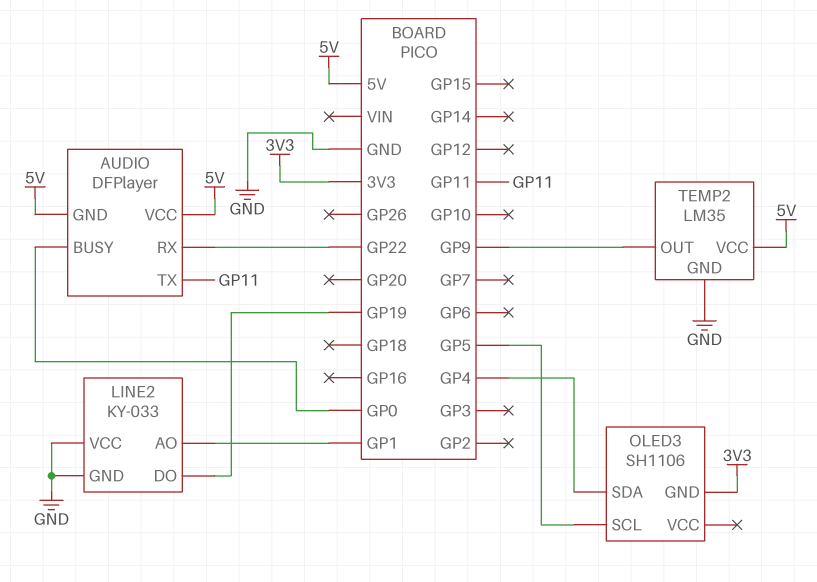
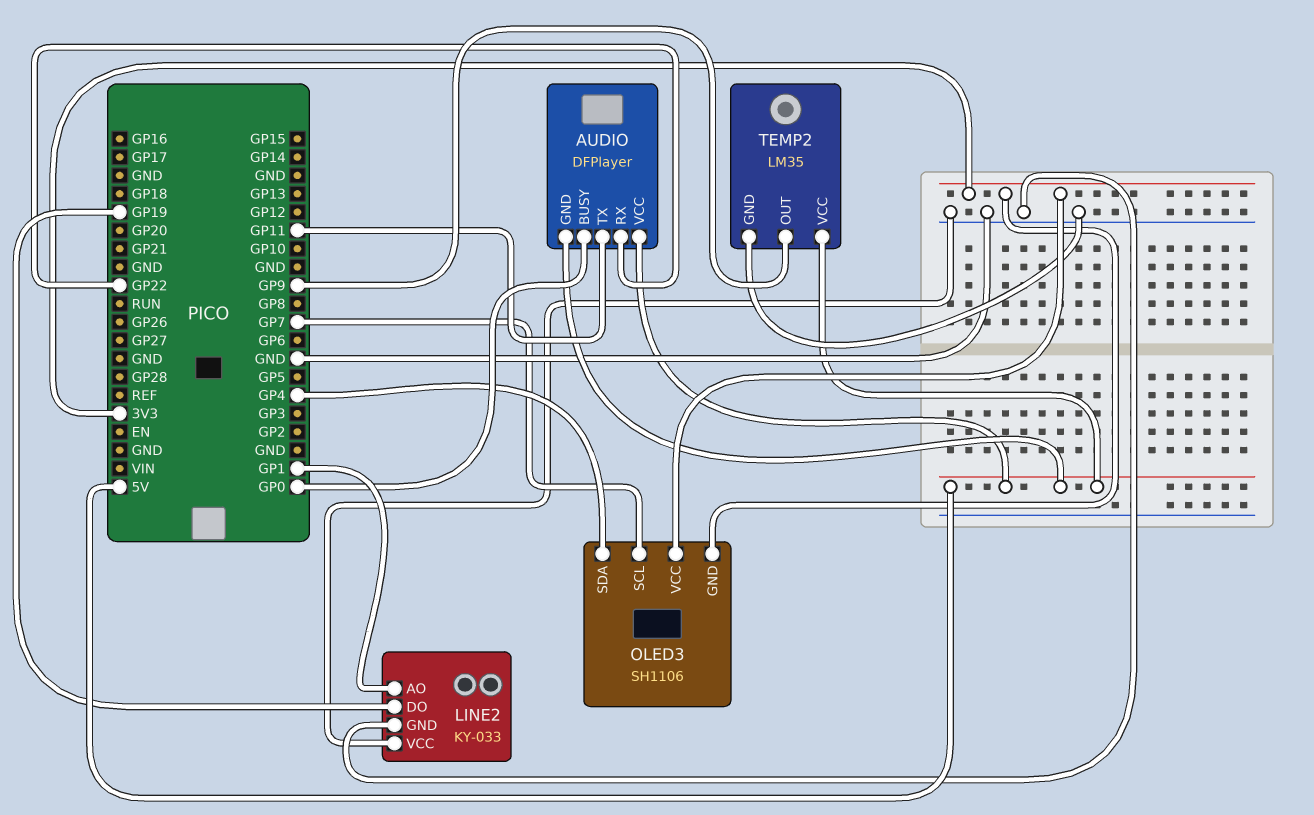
OLED3 pin SCL: GP5 -> GP7
OLED3 pin VCC: none -> 3V3

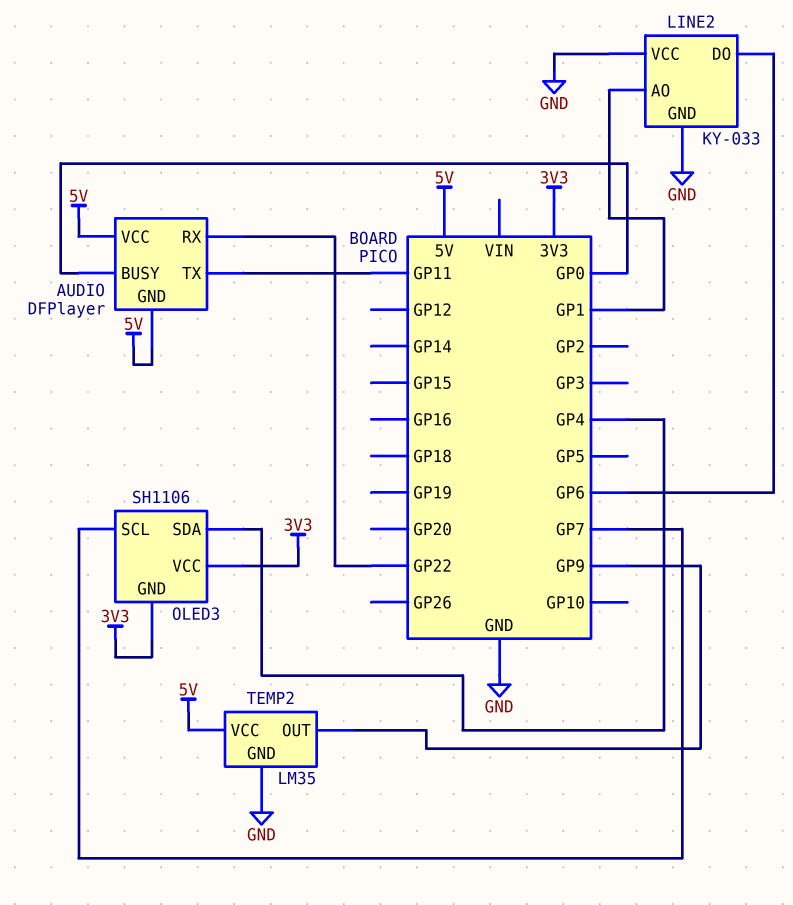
LINE2 pin DO: GP19 -> GP6

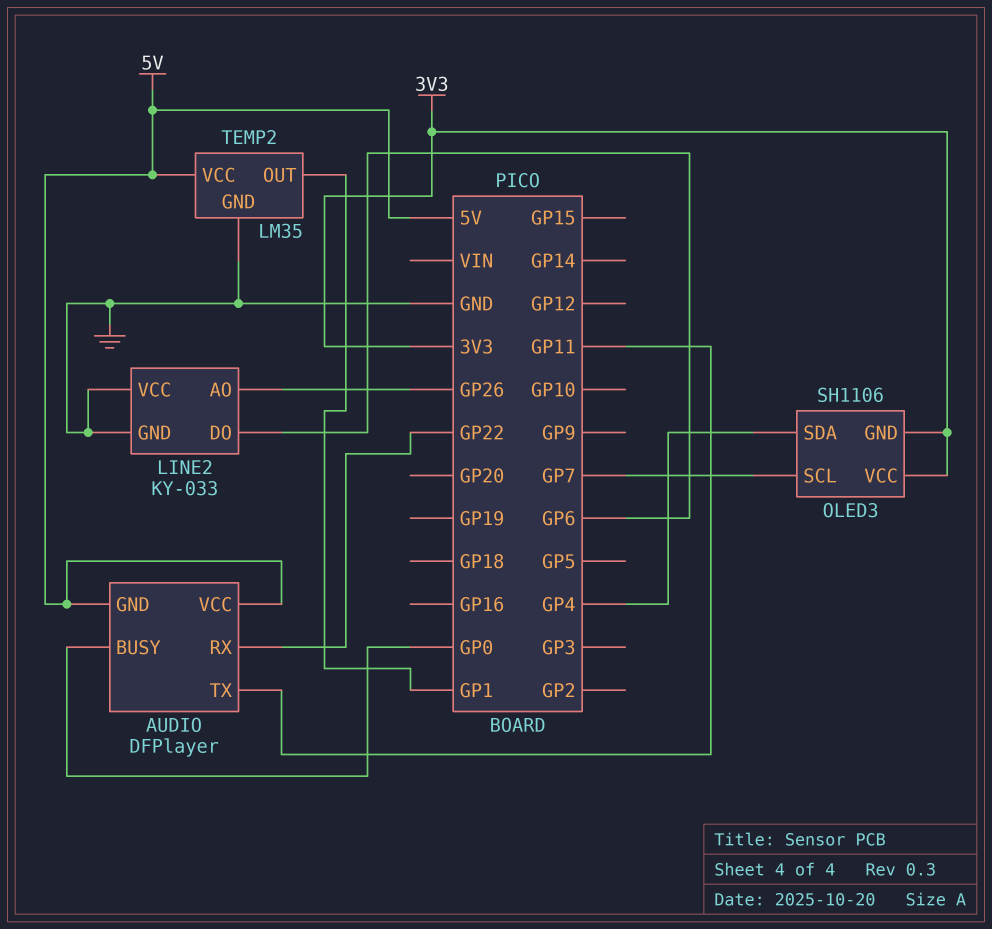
LINE2 pin AO: GP1 -> GP26
TEMP2 pin OUT: GP9 -> GP1

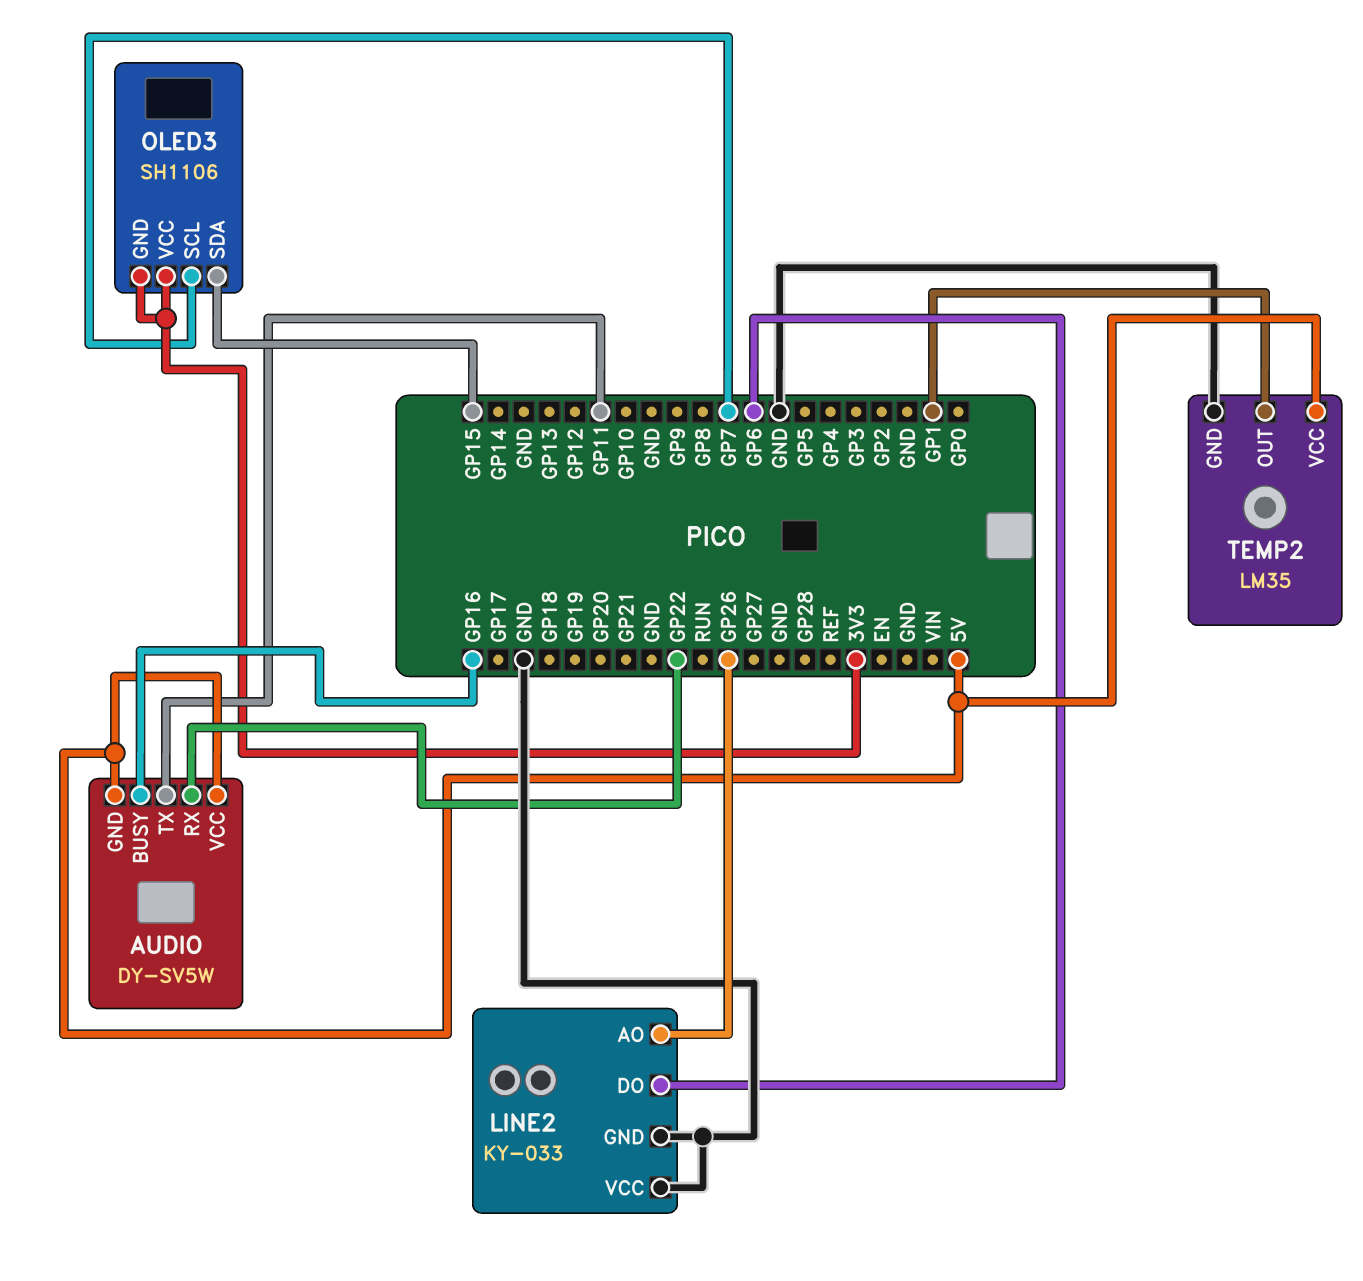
AUDIO: DFPlayer -> DY-SV5W
AUDIO pin BUSY: GP0 -> GP16
OLED3 pin SDA: GP4 -> GP15

